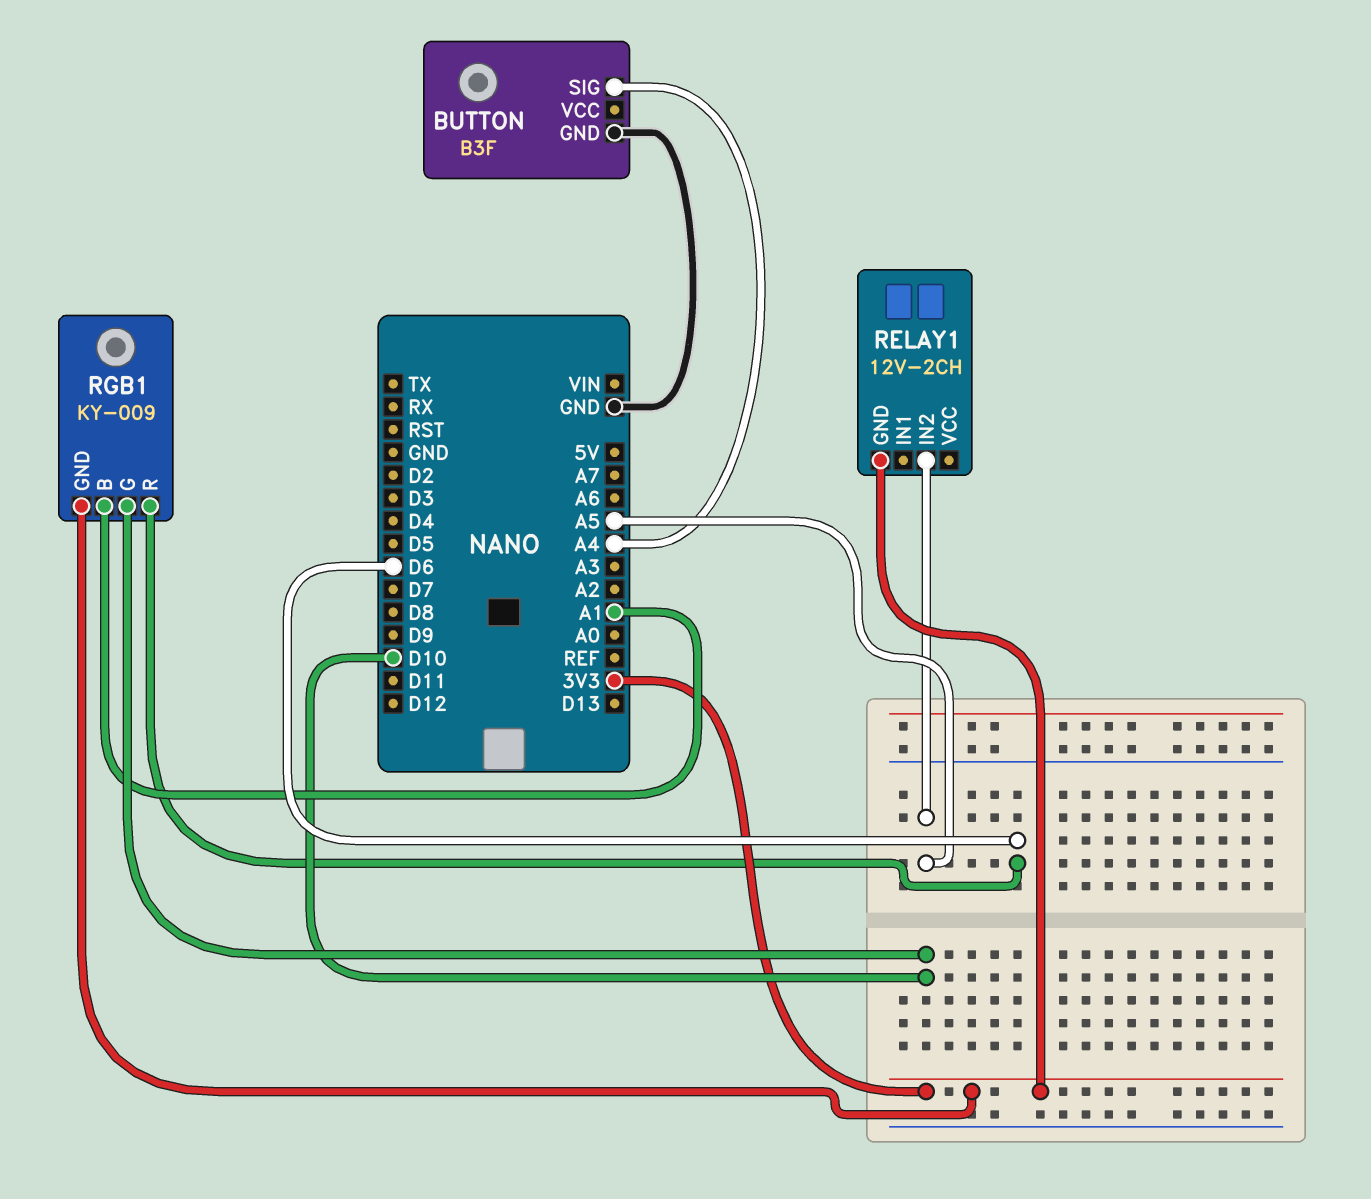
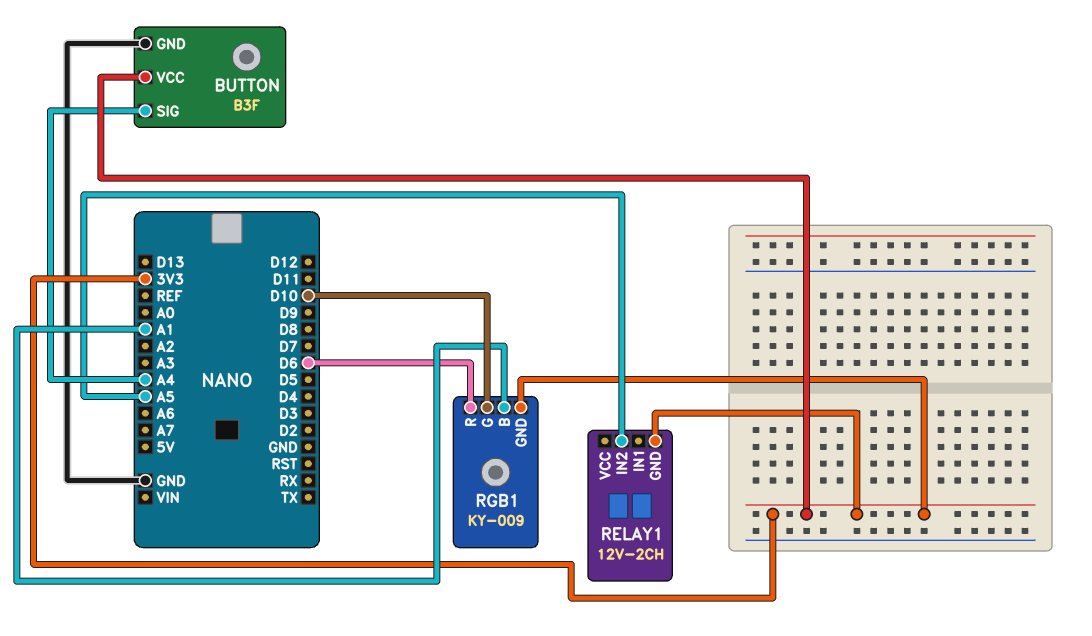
BUTTON pin VCC: none -> 3V3

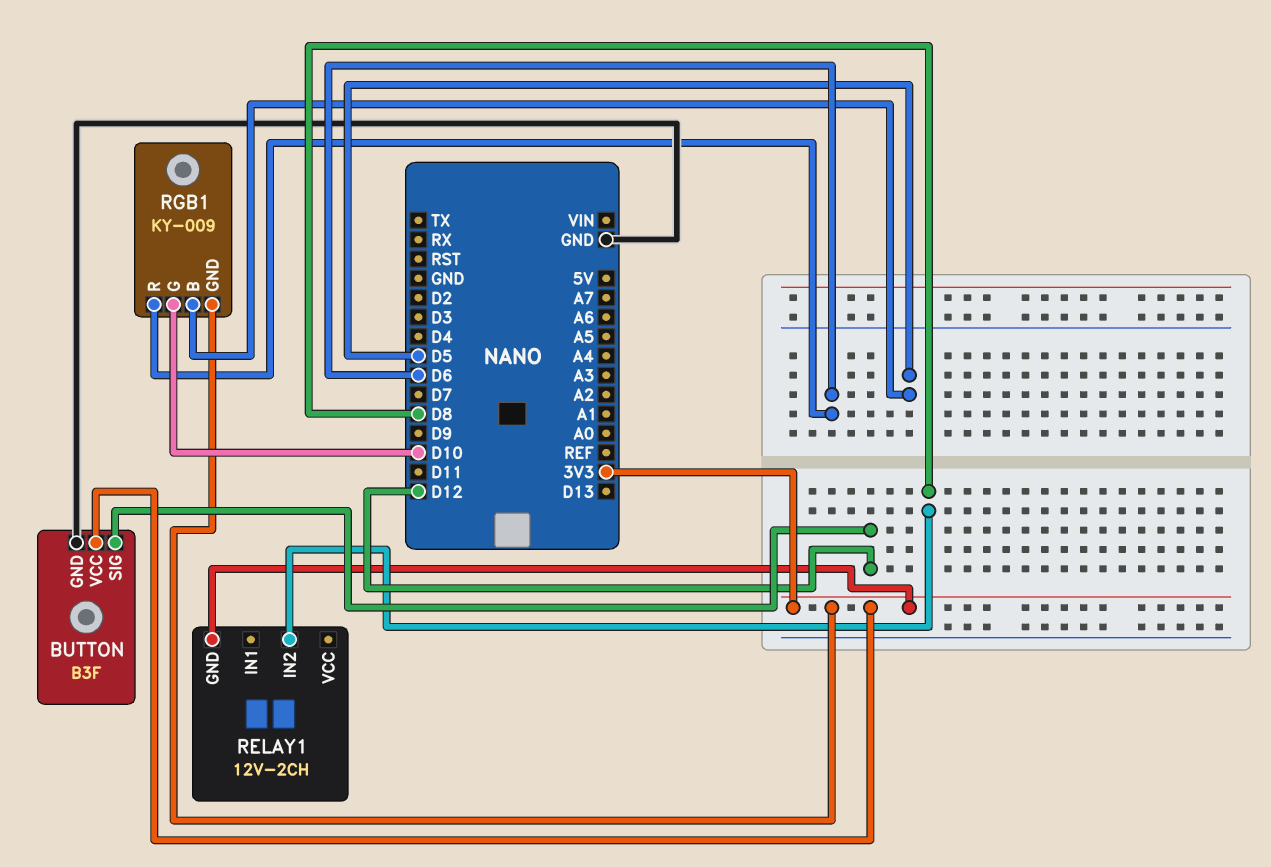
BUTTON pin SIG: A4 -> D12
RELAY1 pin IN2: A5 -> D8
RGB1 pin B: A1 -> D5

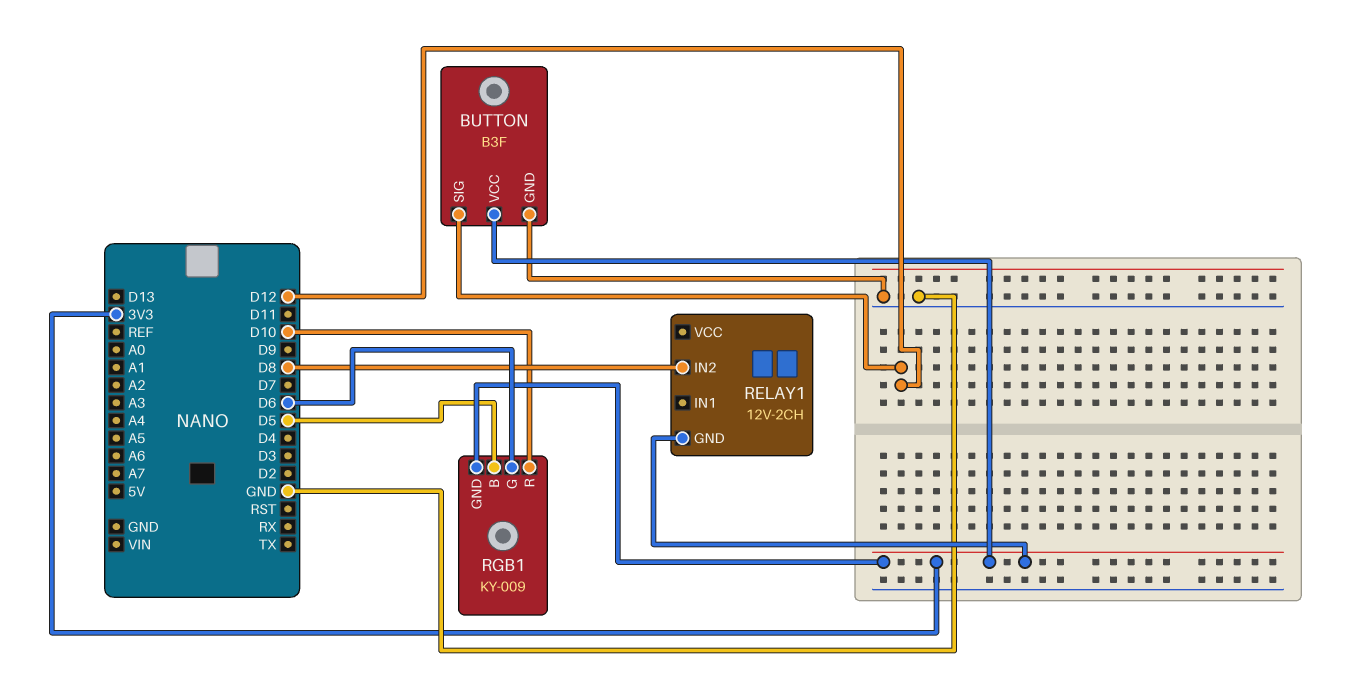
RGB1 pin G: D10 -> D6
RGB1 pin R: D6 -> D10

